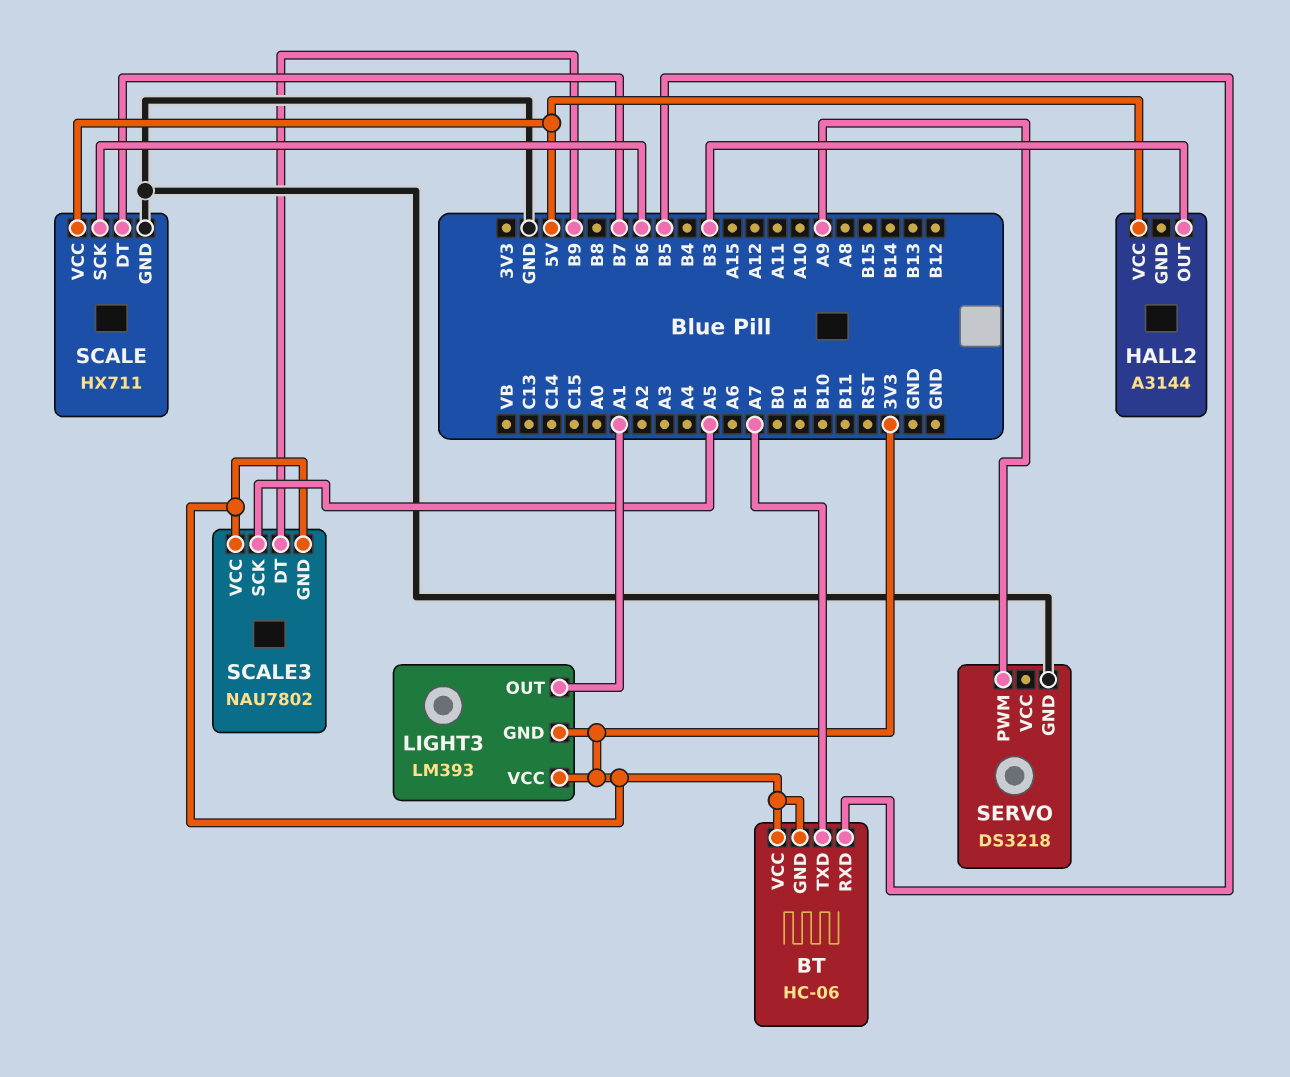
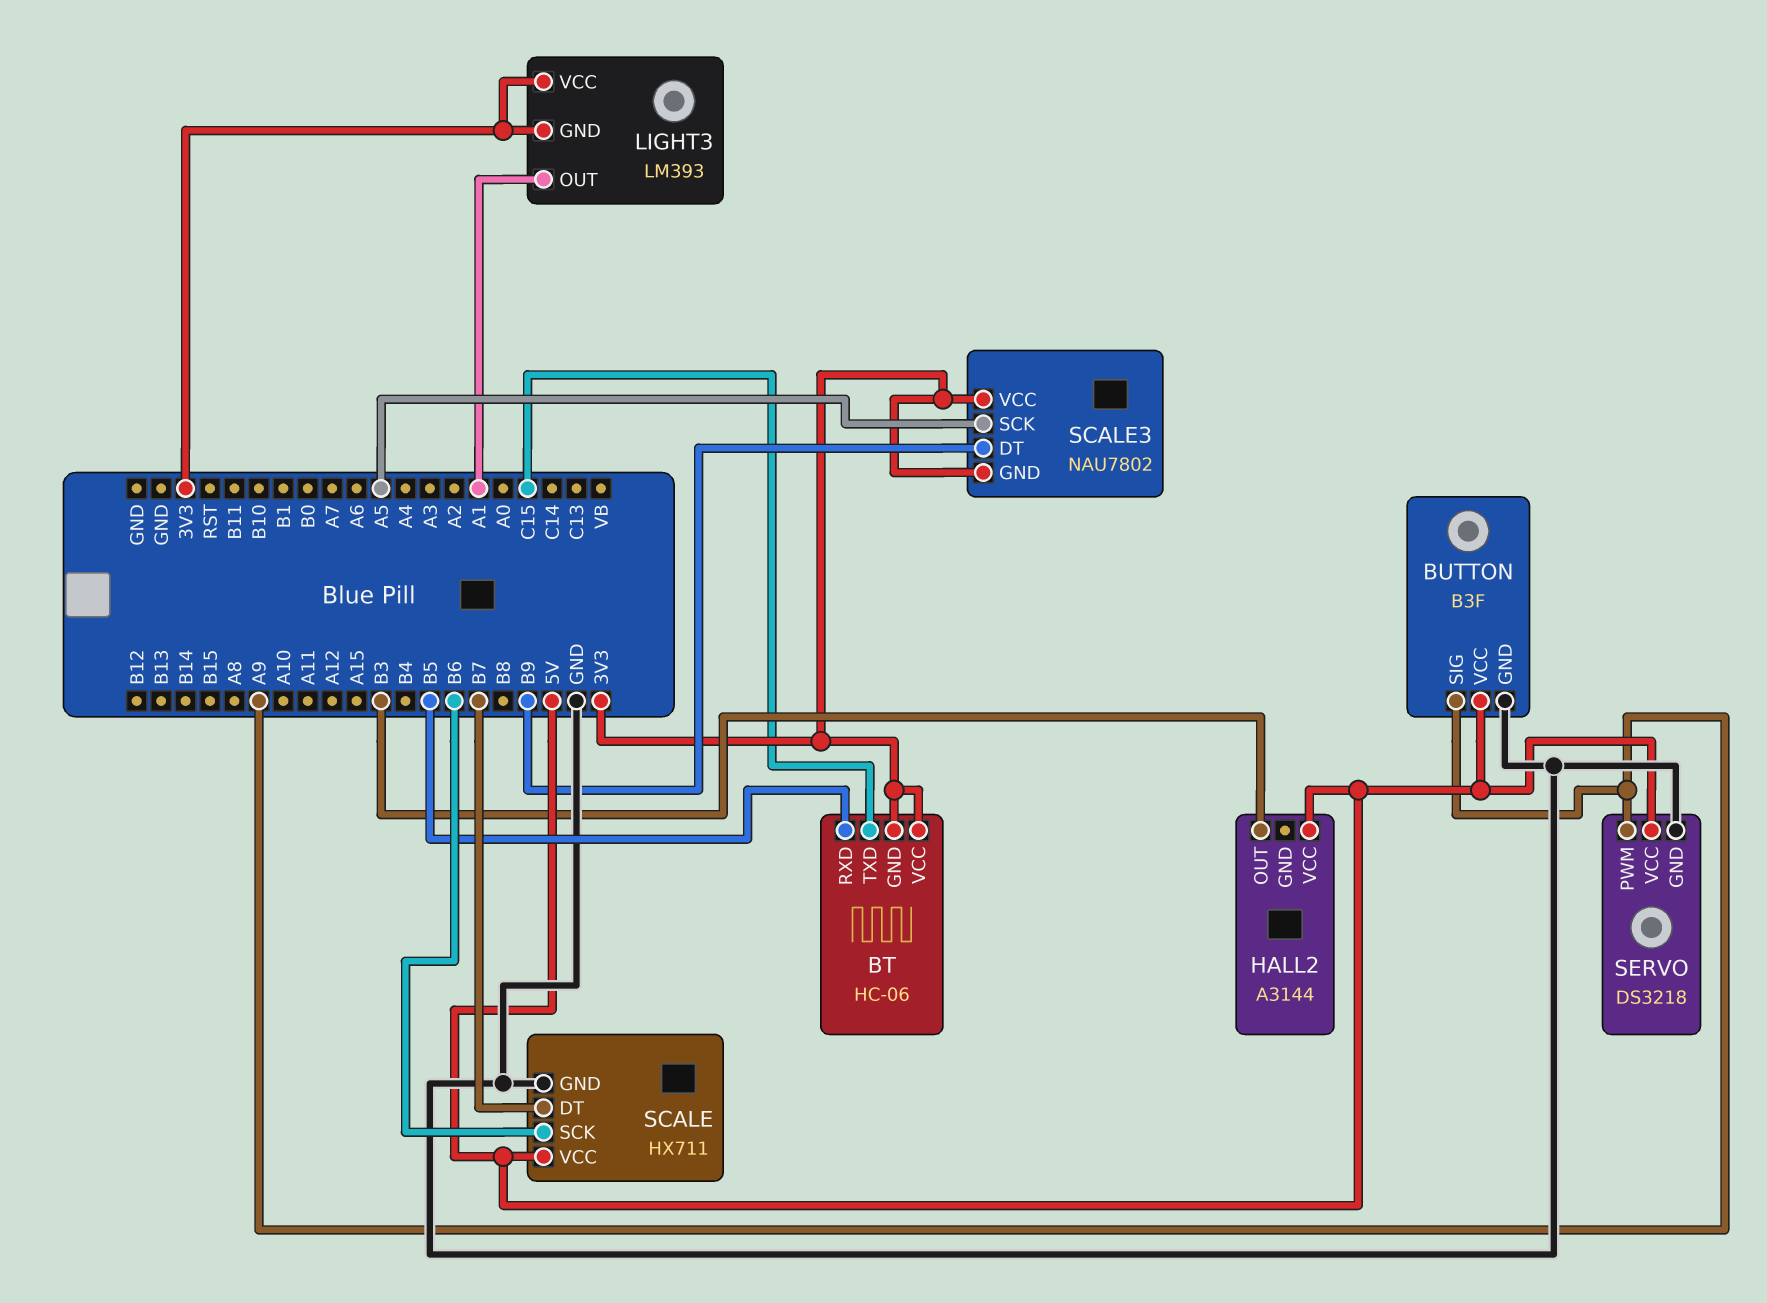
BT pin TXD: A7 -> C15
BUTTON: none -> B3F
BUTTON pin GND: none -> GND
BUTTON pin SIG: none -> A9
BUTTON pin VCC: none -> 5V
SERVO pin VCC: none -> 5V

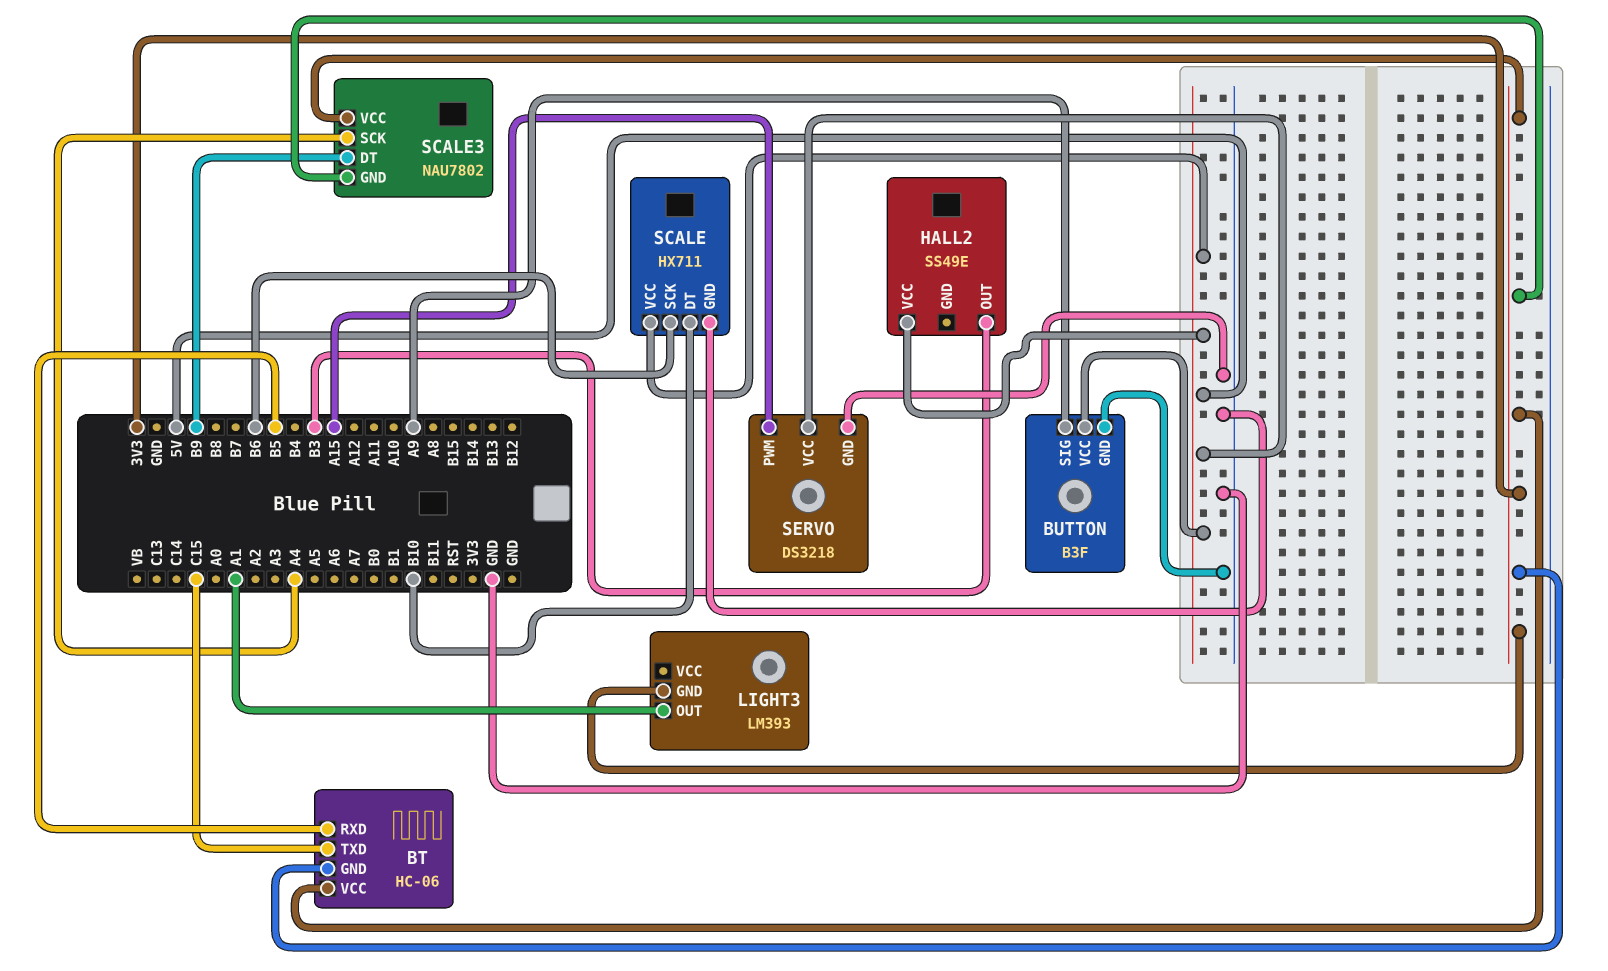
HALL2: A3144 -> SS49E
LIGHT3 pin VCC: 3V3 -> none
SCALE pin DT: B7 -> B10
SCALE3 pin SCK: A5 -> A4
SERVO pin PWM: A9 -> A15

